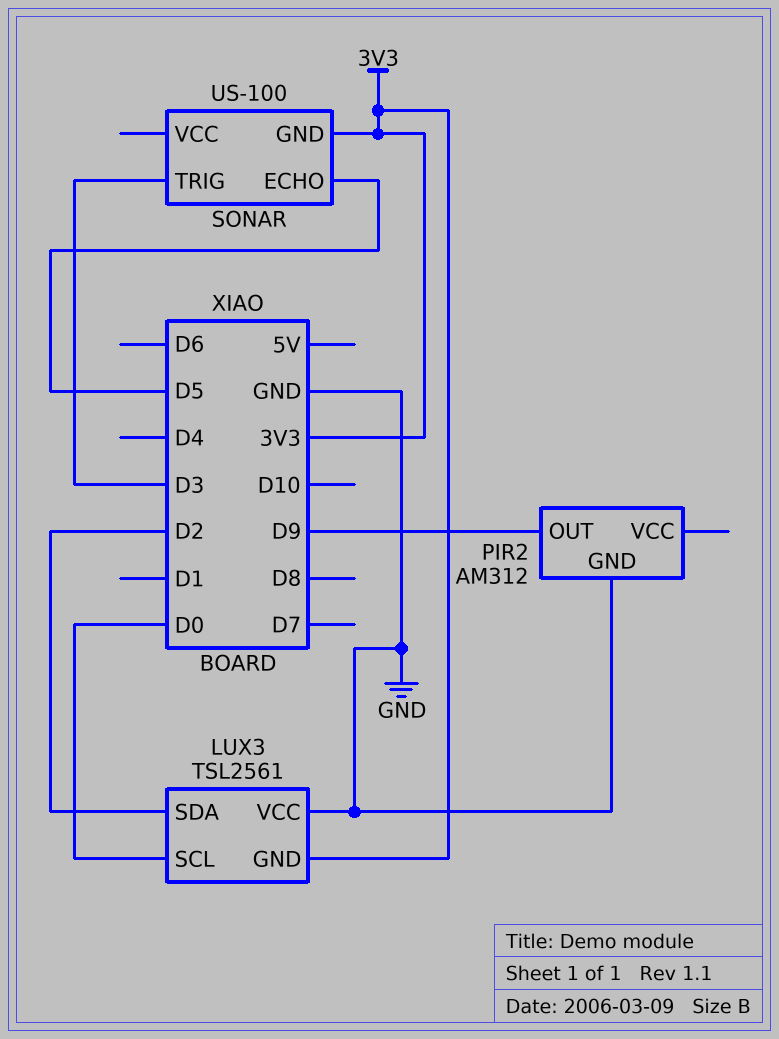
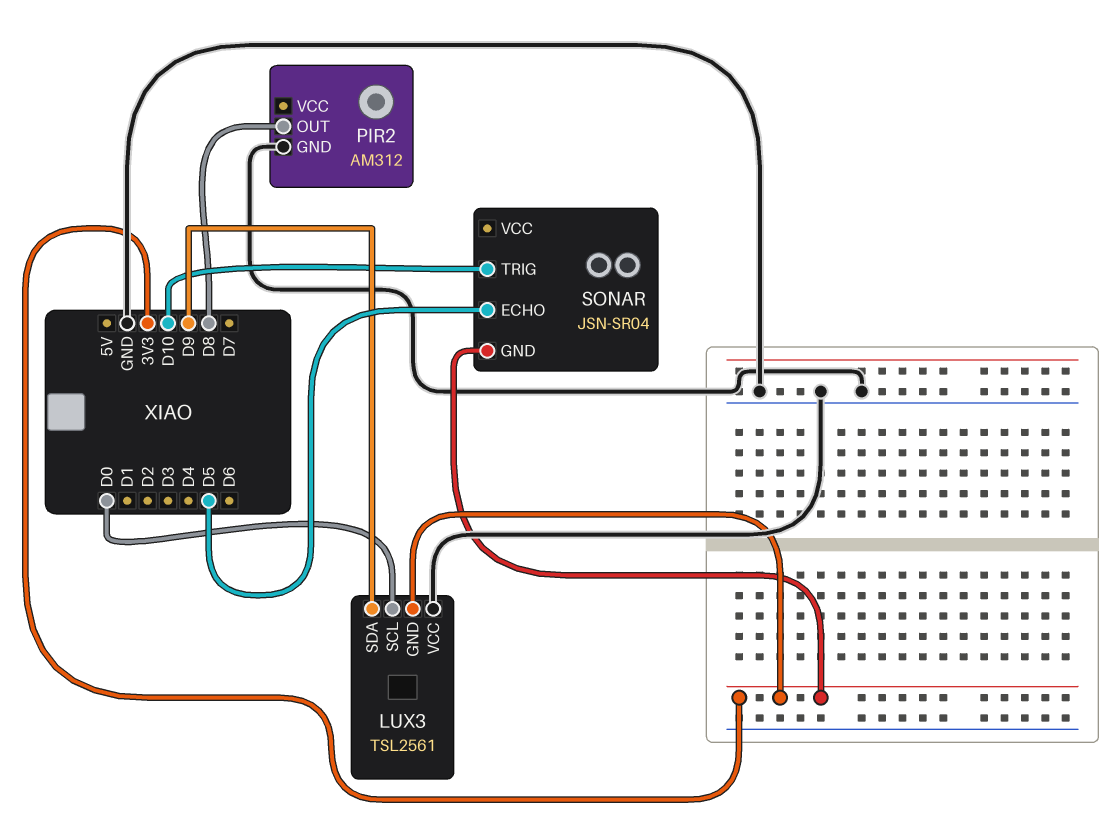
LUX3 pin SDA: D2 -> D9
PIR2 pin OUT: D9 -> D8
SONAR: US-100 -> JSN-SR04
SONAR pin TRIG: D3 -> D10

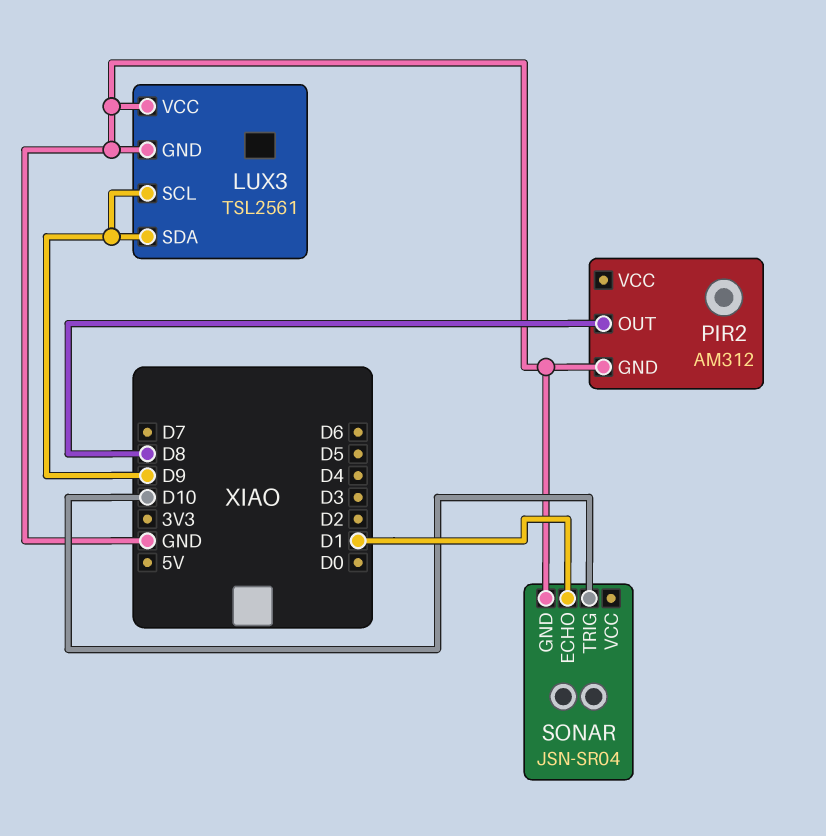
LUX3 pin GND: 3V3 -> GND
LUX3 pin SCL: D0 -> D9
SONAR pin ECHO: D5 -> D1
SONAR pin GND: 3V3 -> GND

